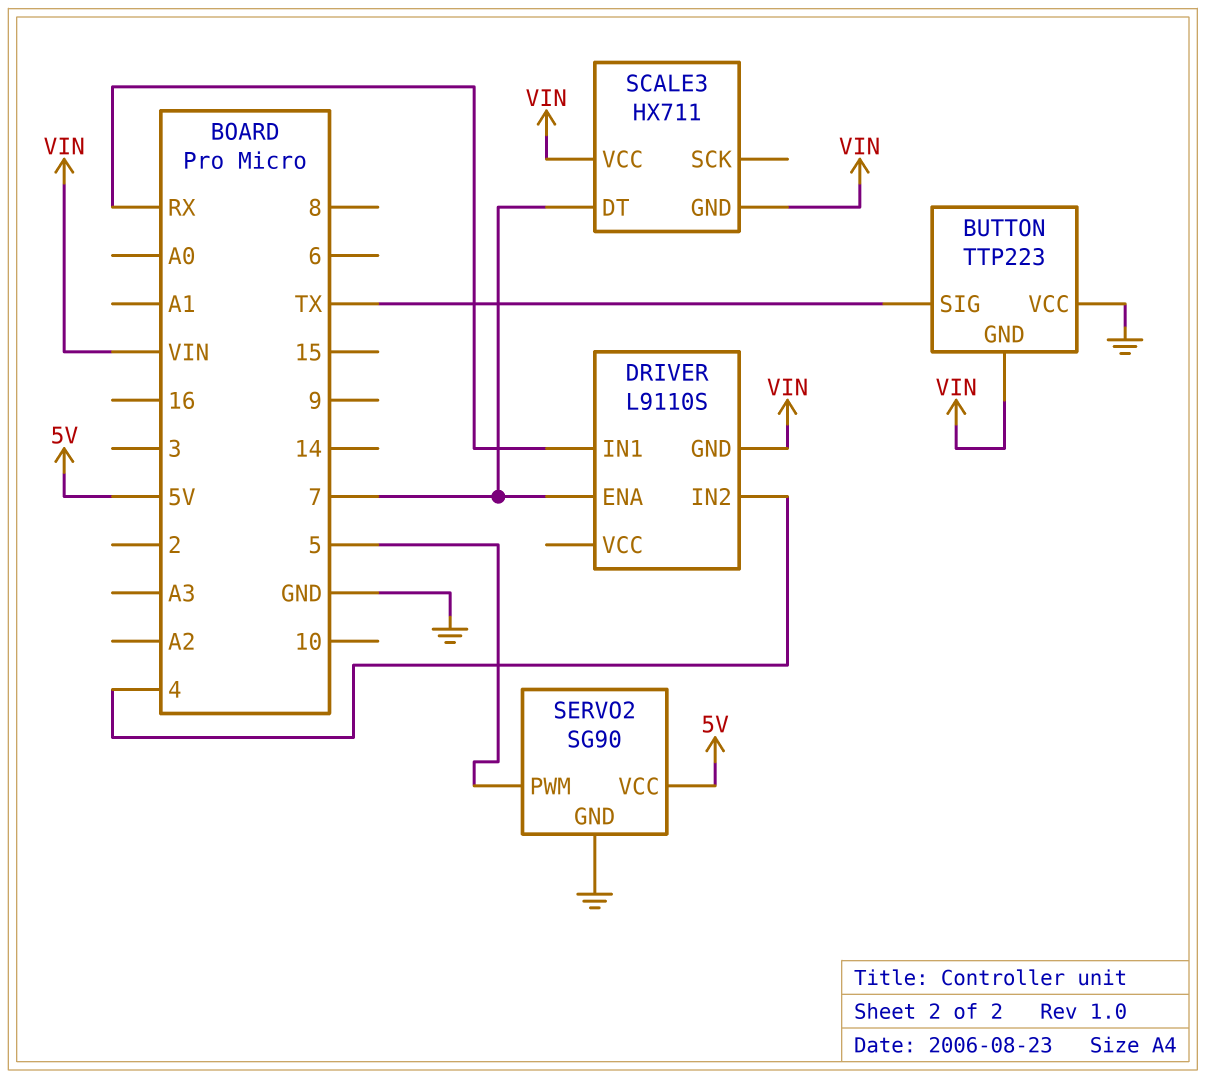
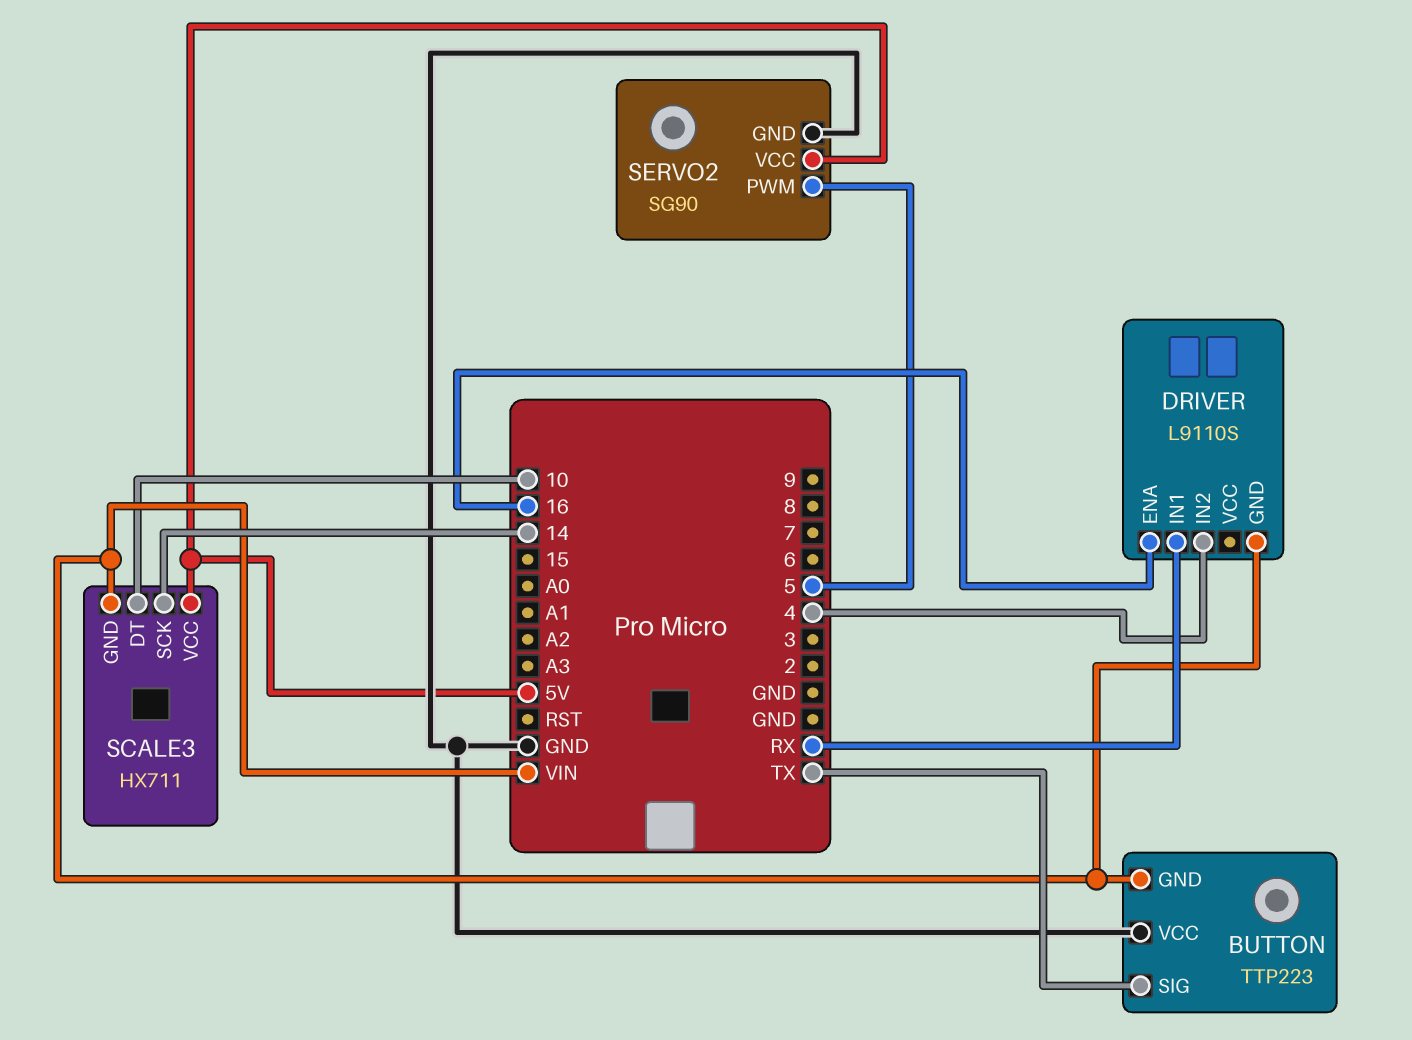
DRIVER pin ENA: 7 -> 16
SCALE3 pin DT: 7 -> 10
SCALE3 pin SCK: none -> 14
SCALE3 pin VCC: VIN -> 5V

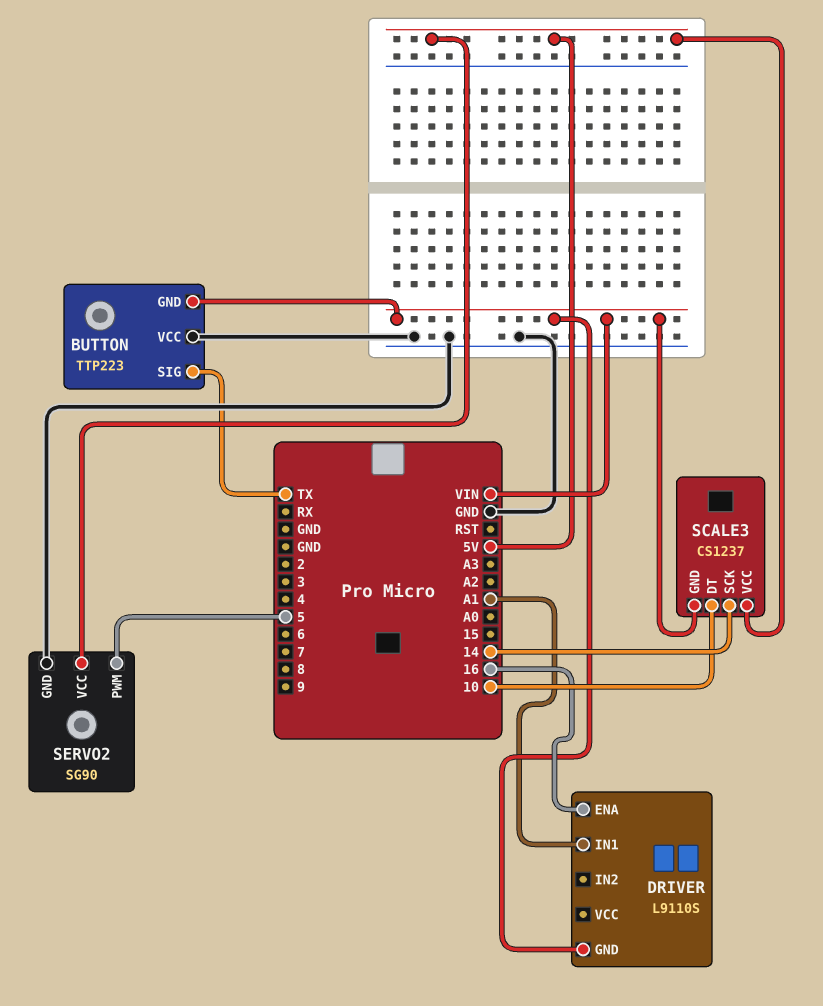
DRIVER pin IN1: RX -> A1
DRIVER pin IN2: 4 -> none
SCALE3: HX711 -> CS1237

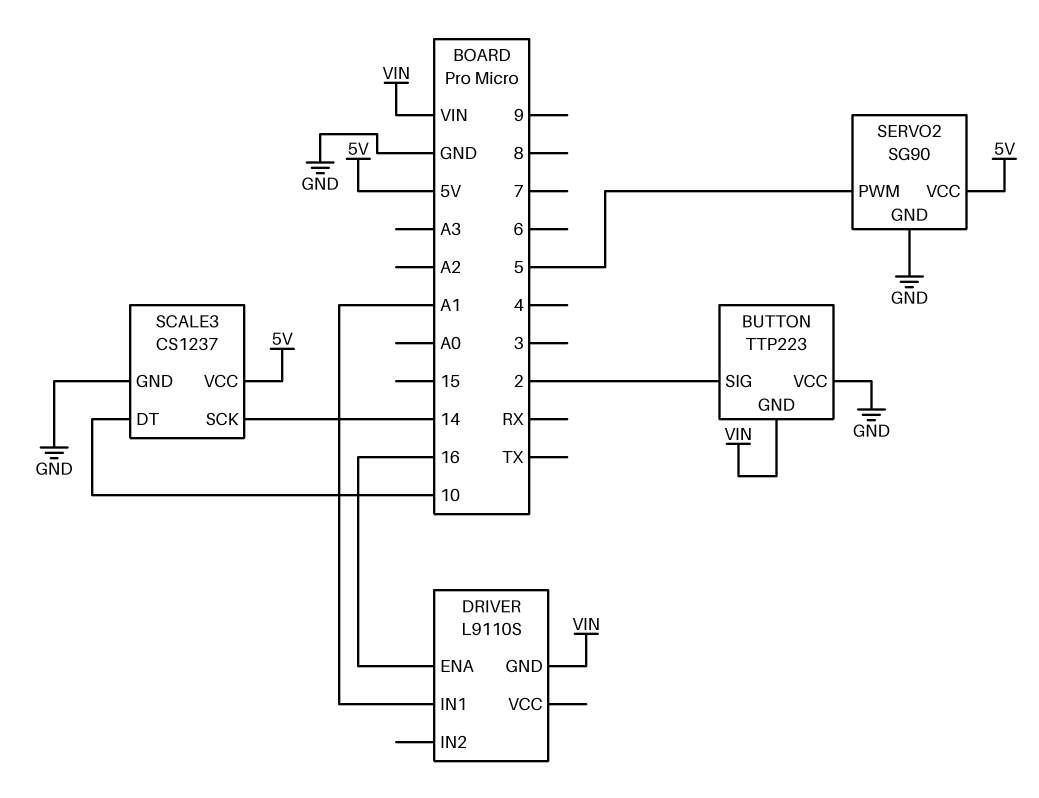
BUTTON pin SIG: TX -> 2
SCALE3 pin GND: VIN -> GND

